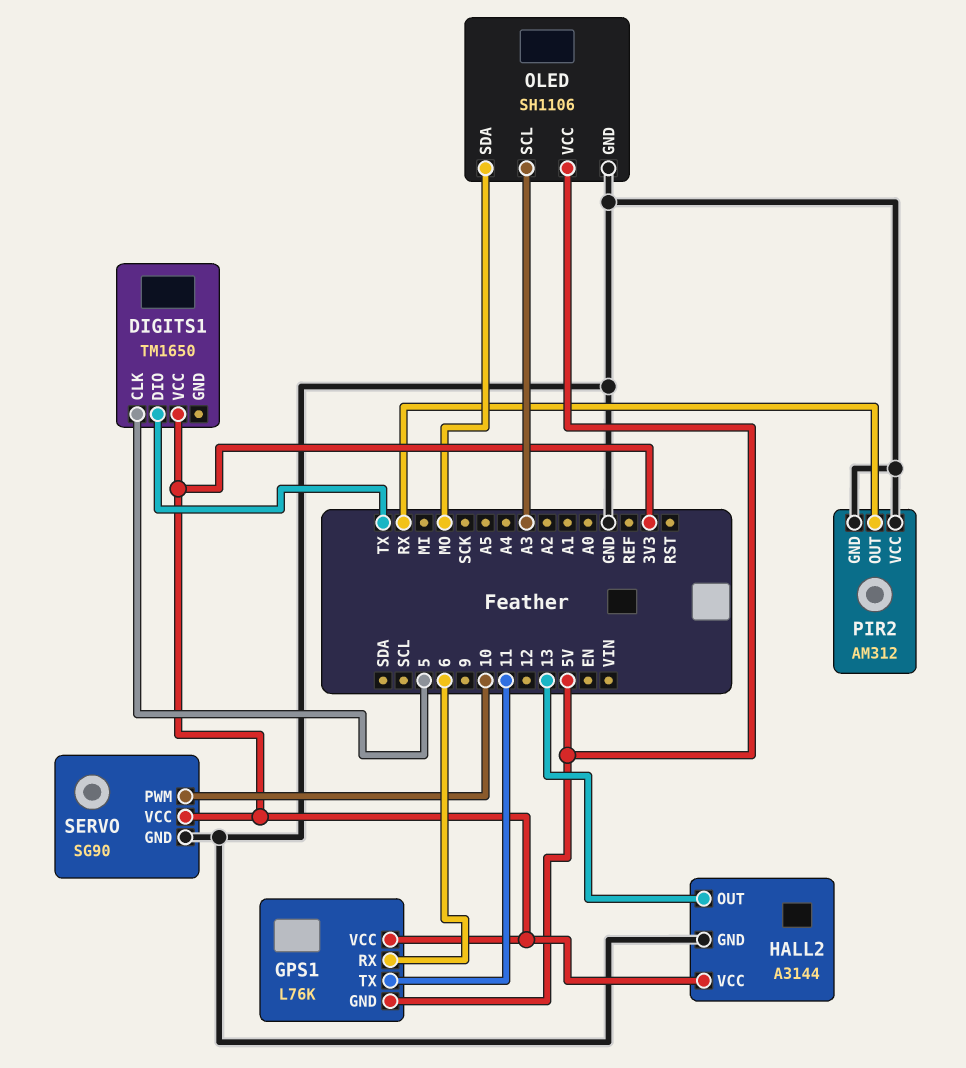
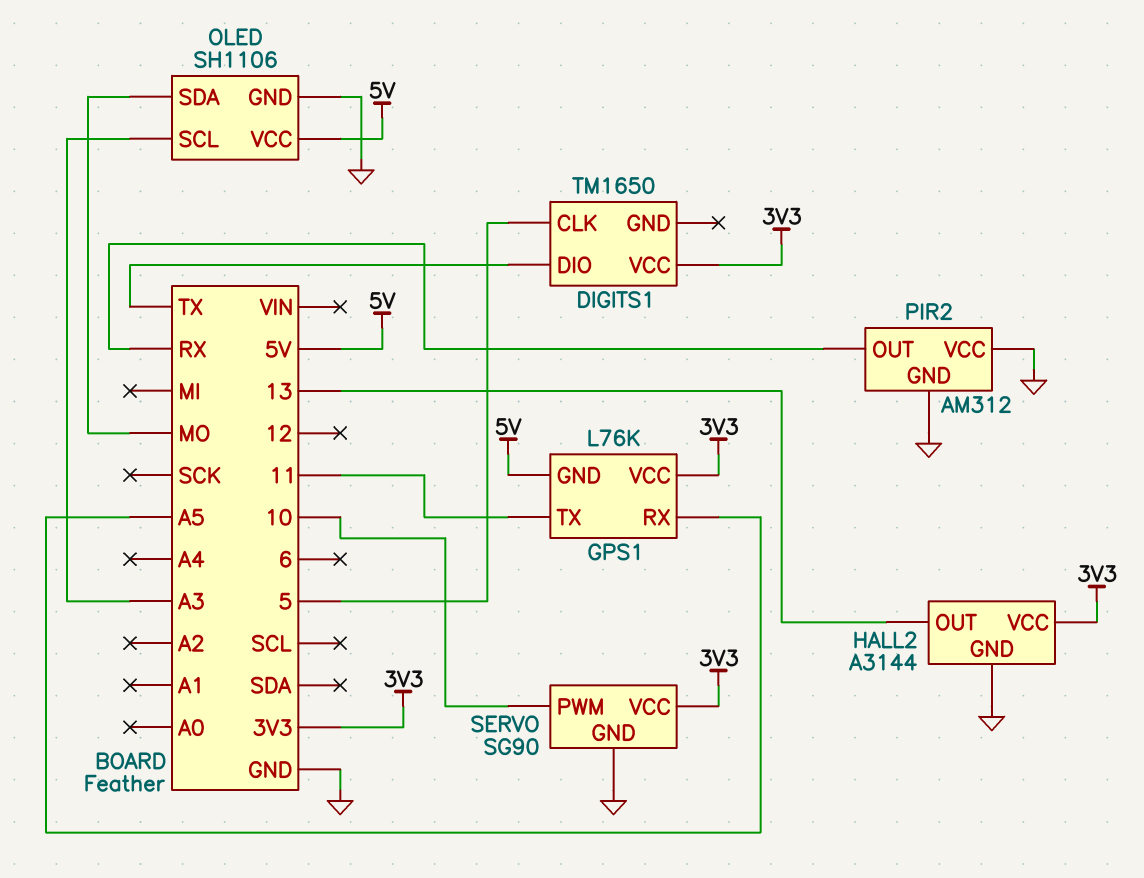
GPS1 pin RX: 6 -> A5

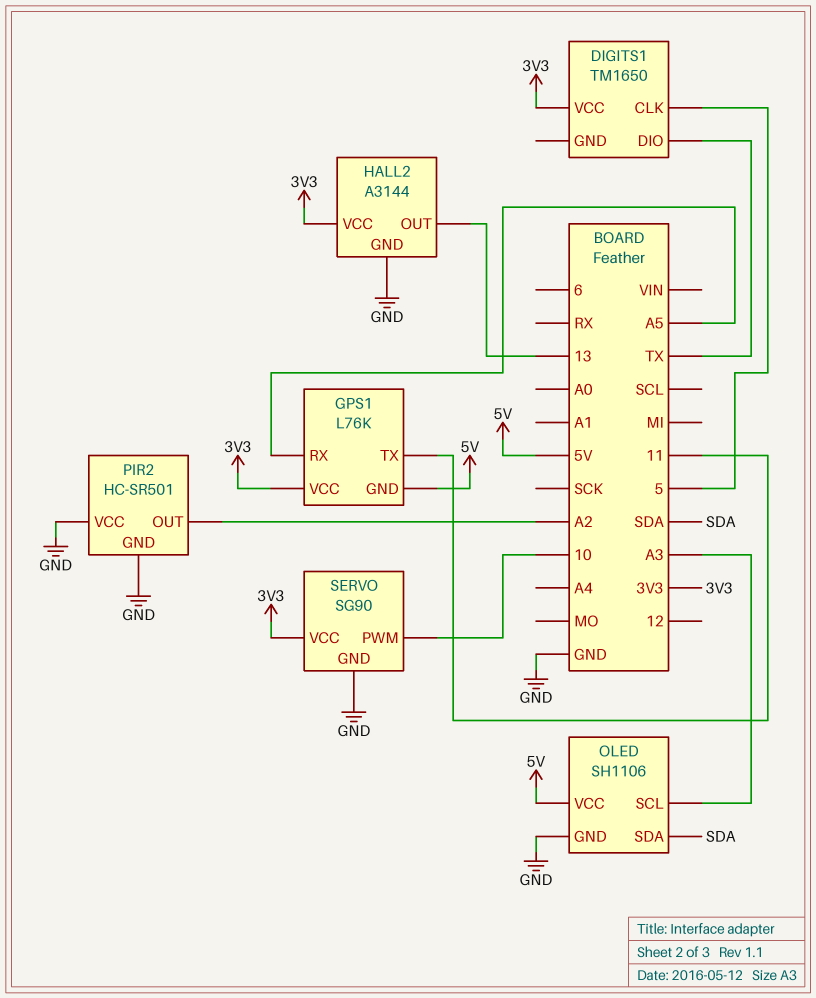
OLED pin SDA: MO -> SDA
PIR2: AM312 -> HC-SR501
PIR2 pin OUT: RX -> A2

